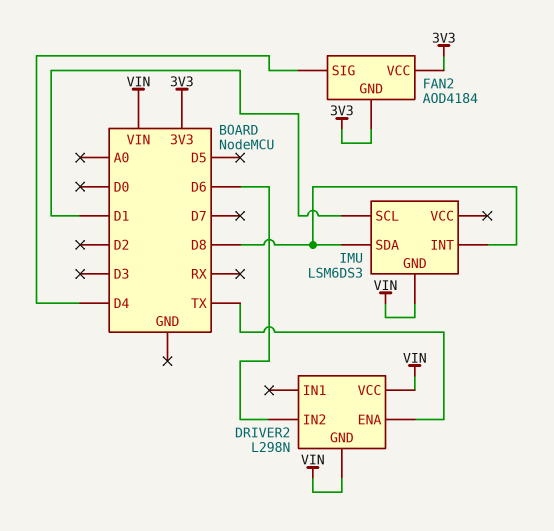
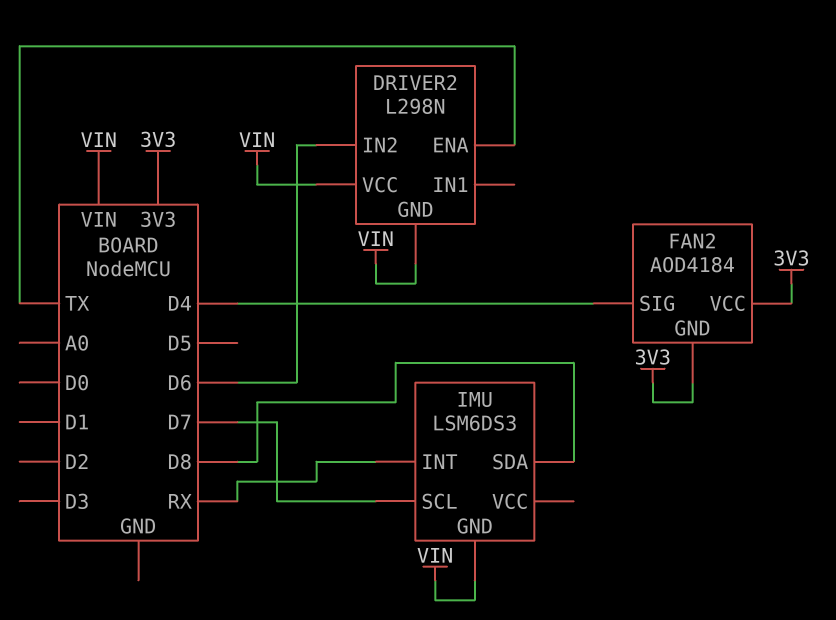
IMU pin INT: D8 -> RX
IMU pin SCL: D1 -> D7

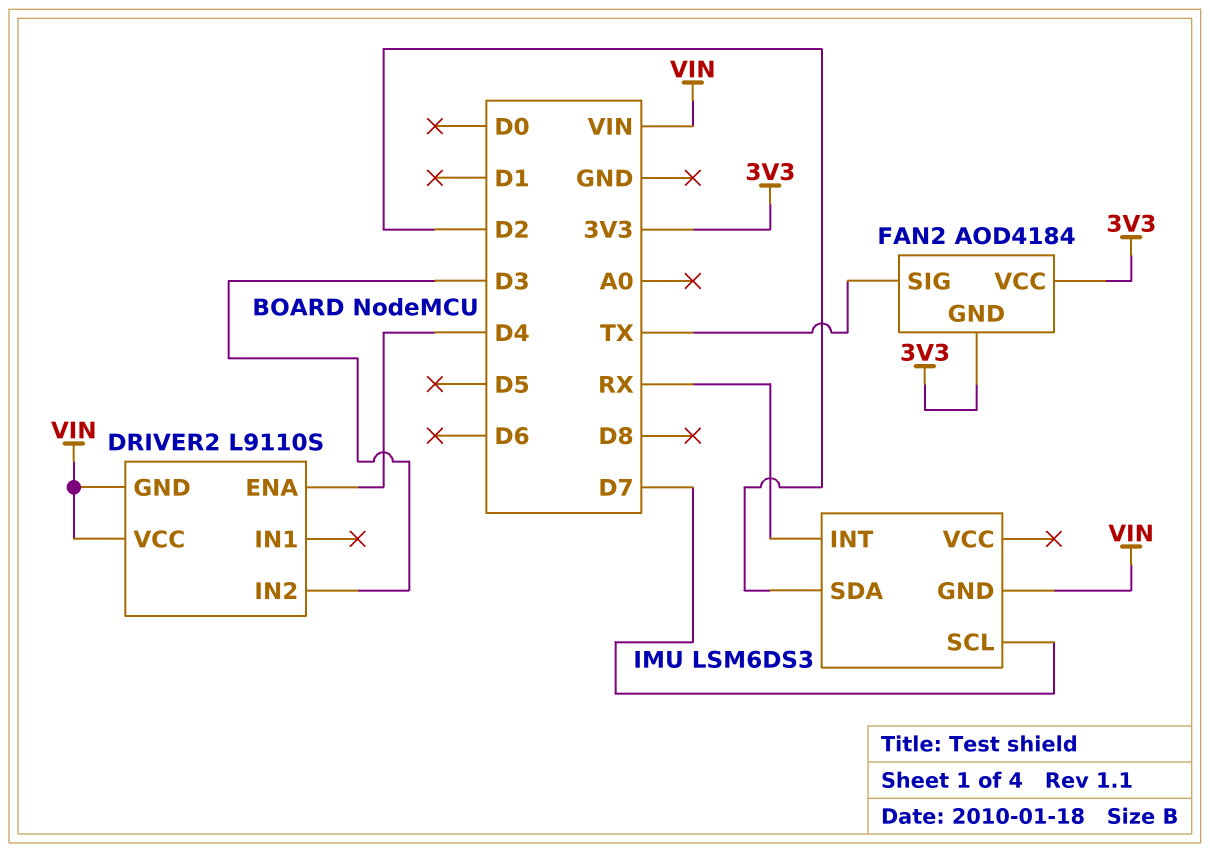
DRIVER2: L298N -> L9110S
DRIVER2 pin ENA: TX -> D4
DRIVER2 pin IN2: D6 -> D3
FAN2 pin SIG: D4 -> TX
IMU pin SDA: D8 -> D2

